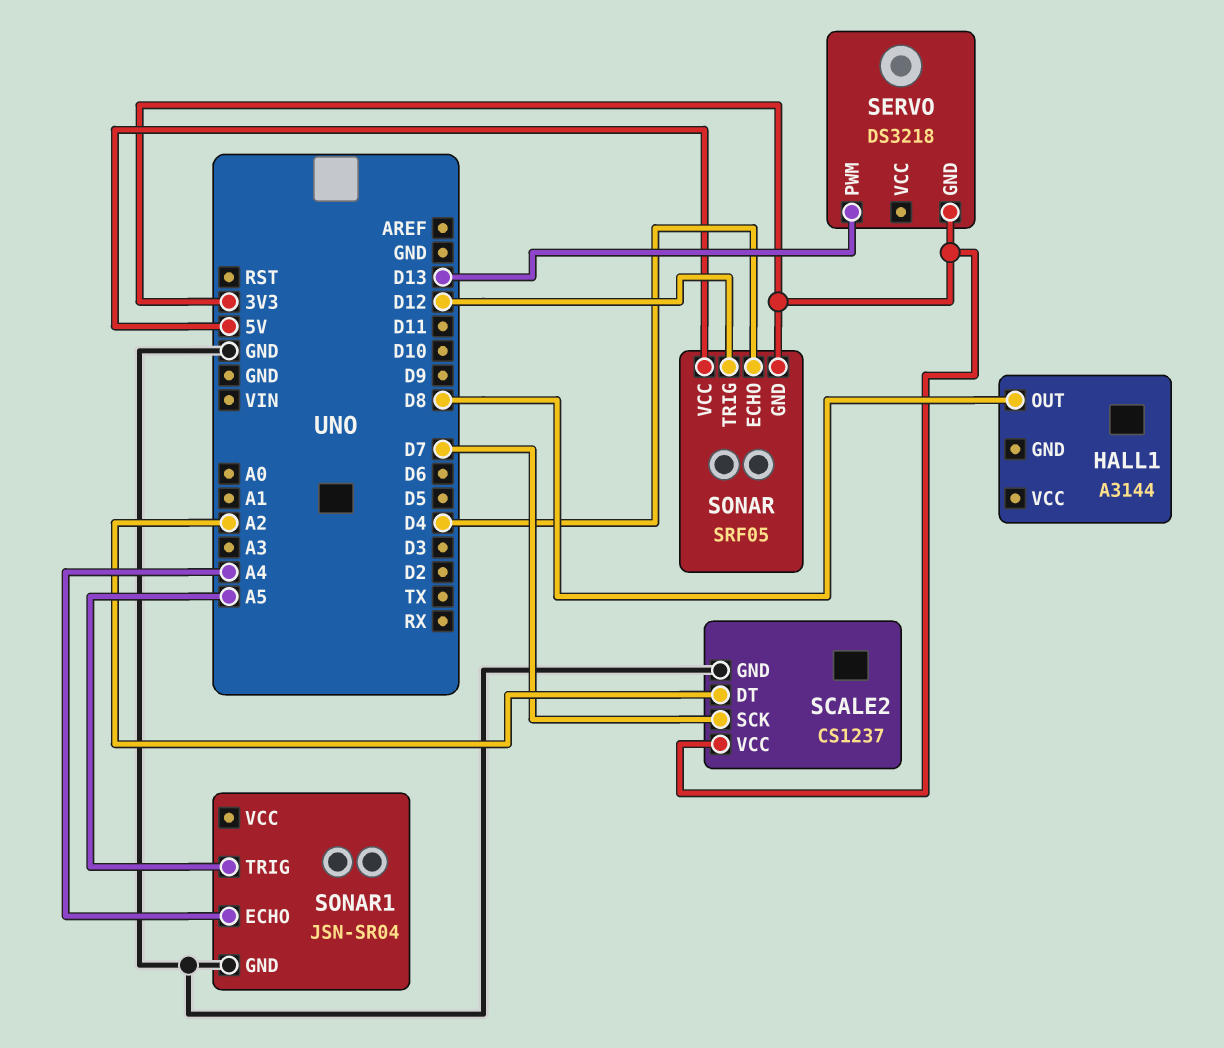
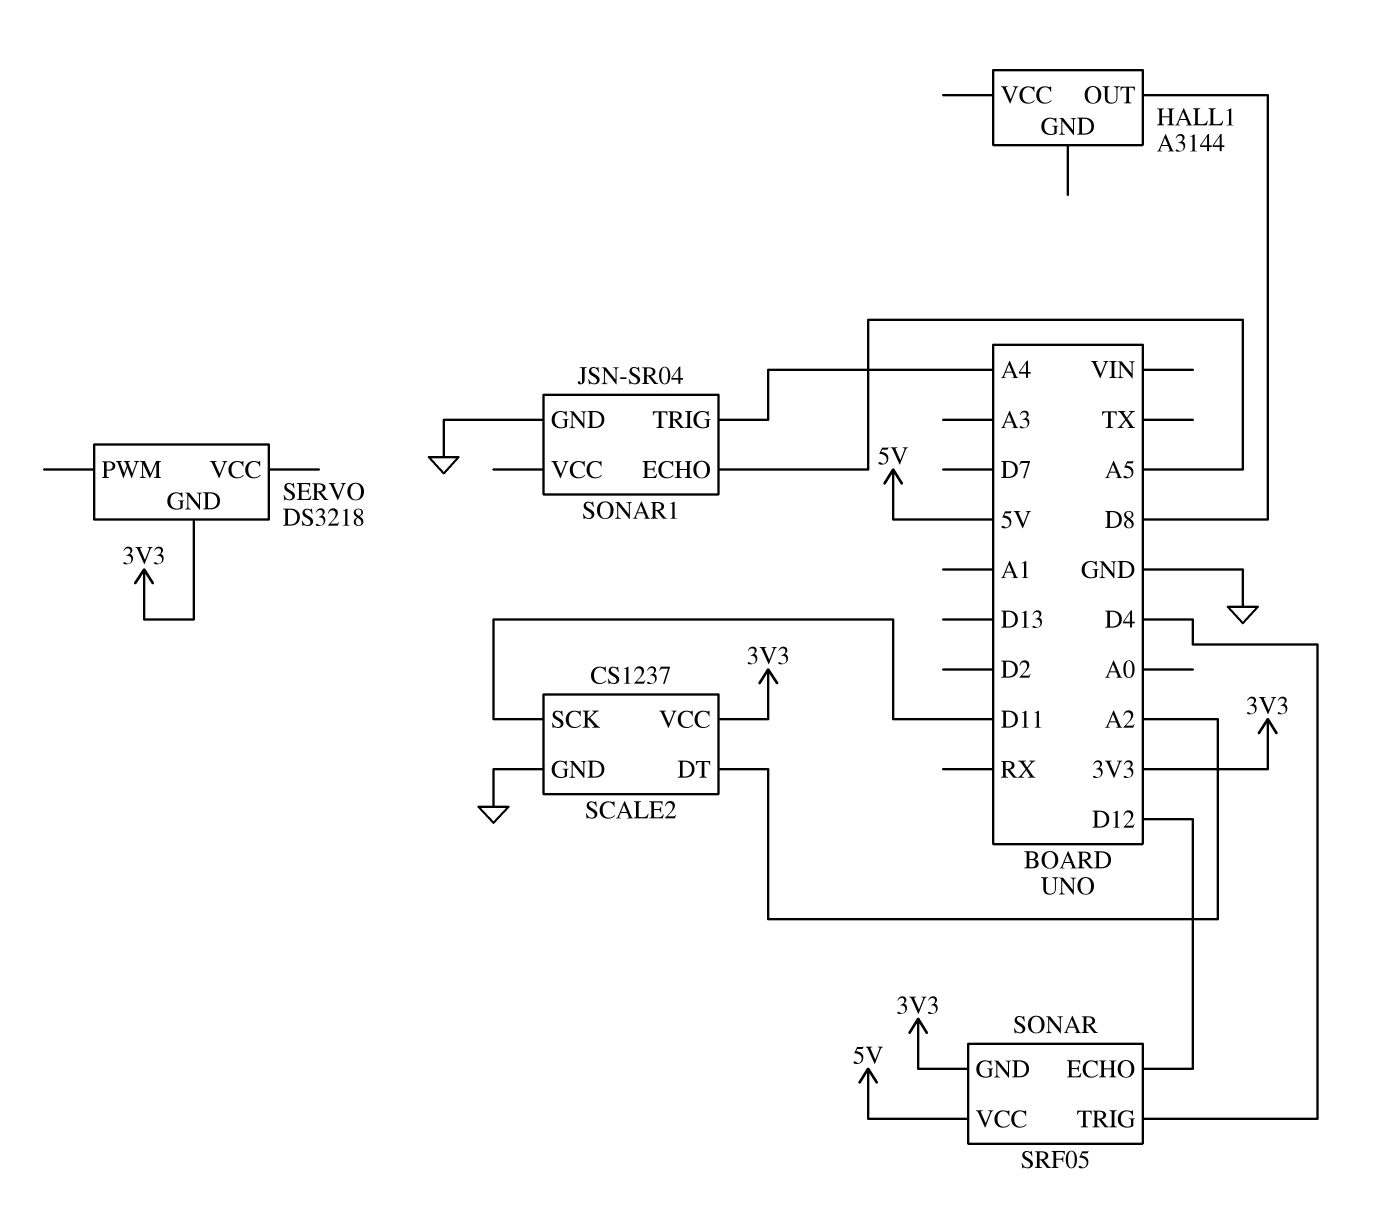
SCALE2 pin SCK: D7 -> D11
SERVO pin PWM: D13 -> none
SONAR pin ECHO: D4 -> D12
SONAR pin TRIG: D12 -> D4
SONAR1 pin ECHO: A4 -> A5
SONAR1 pin TRIG: A5 -> A4

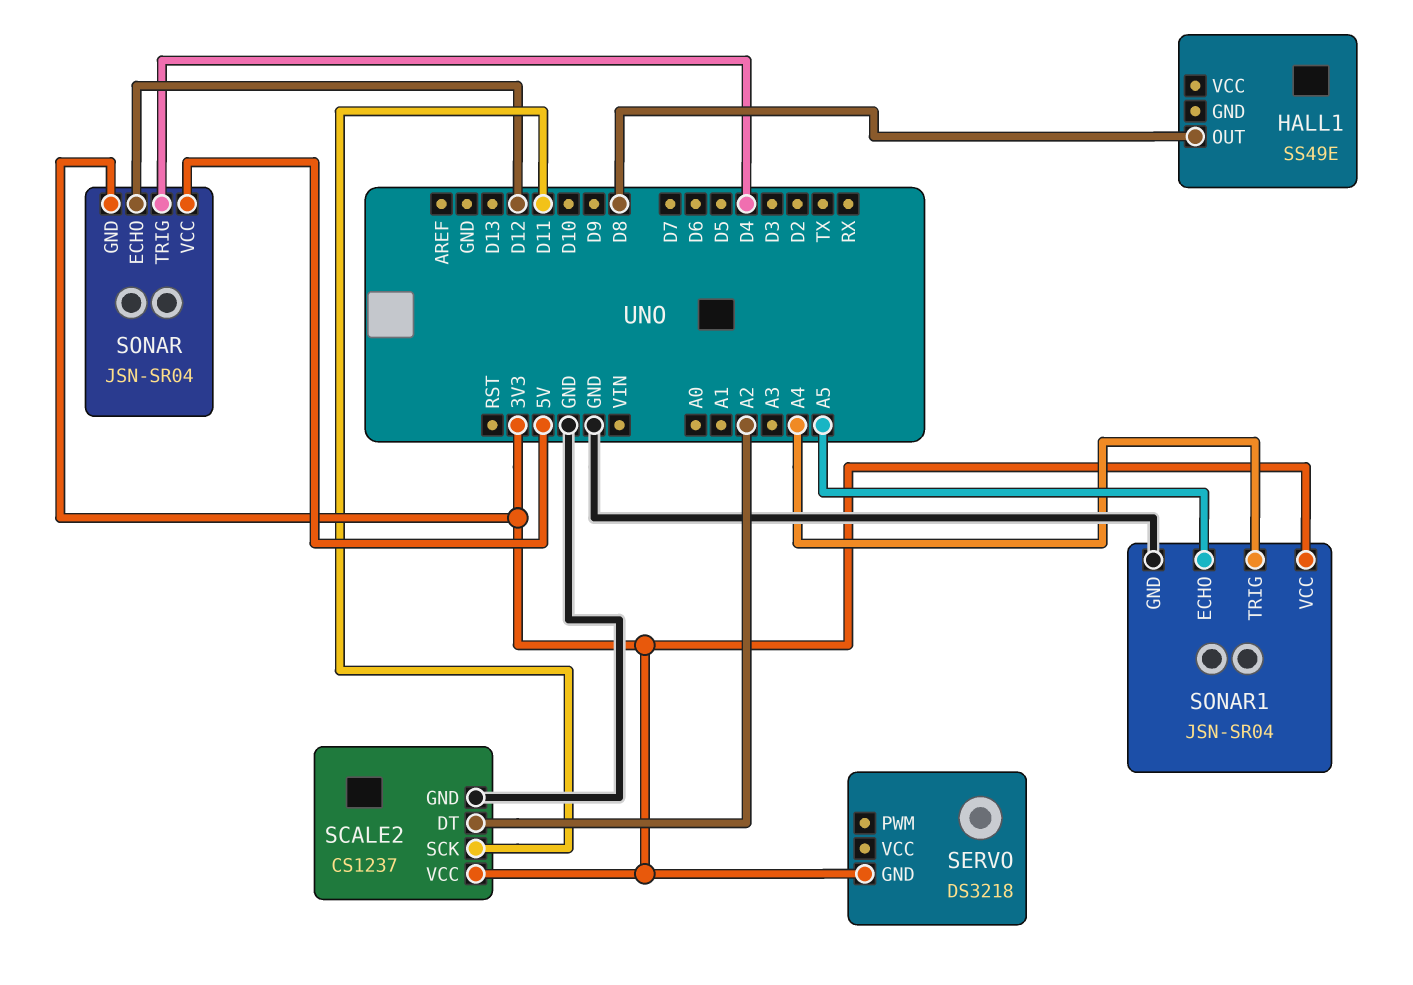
HALL1: A3144 -> SS49E
SONAR: SRF05 -> JSN-SR04
SONAR1 pin VCC: none -> 3V3

